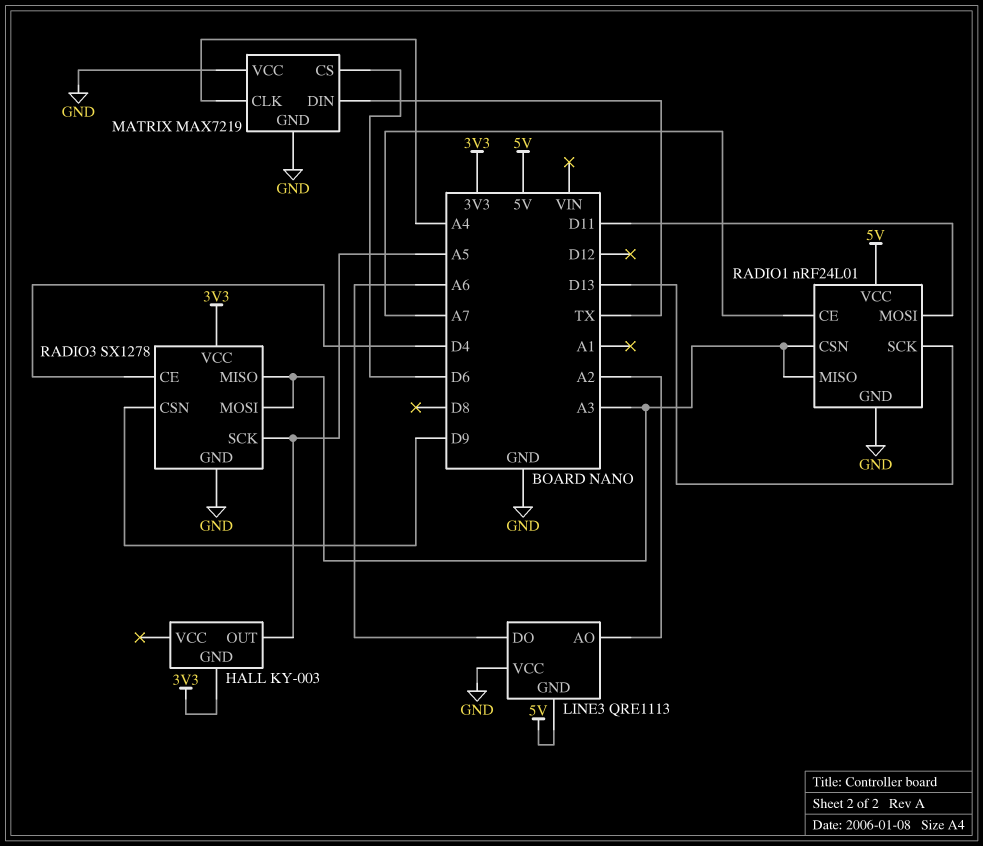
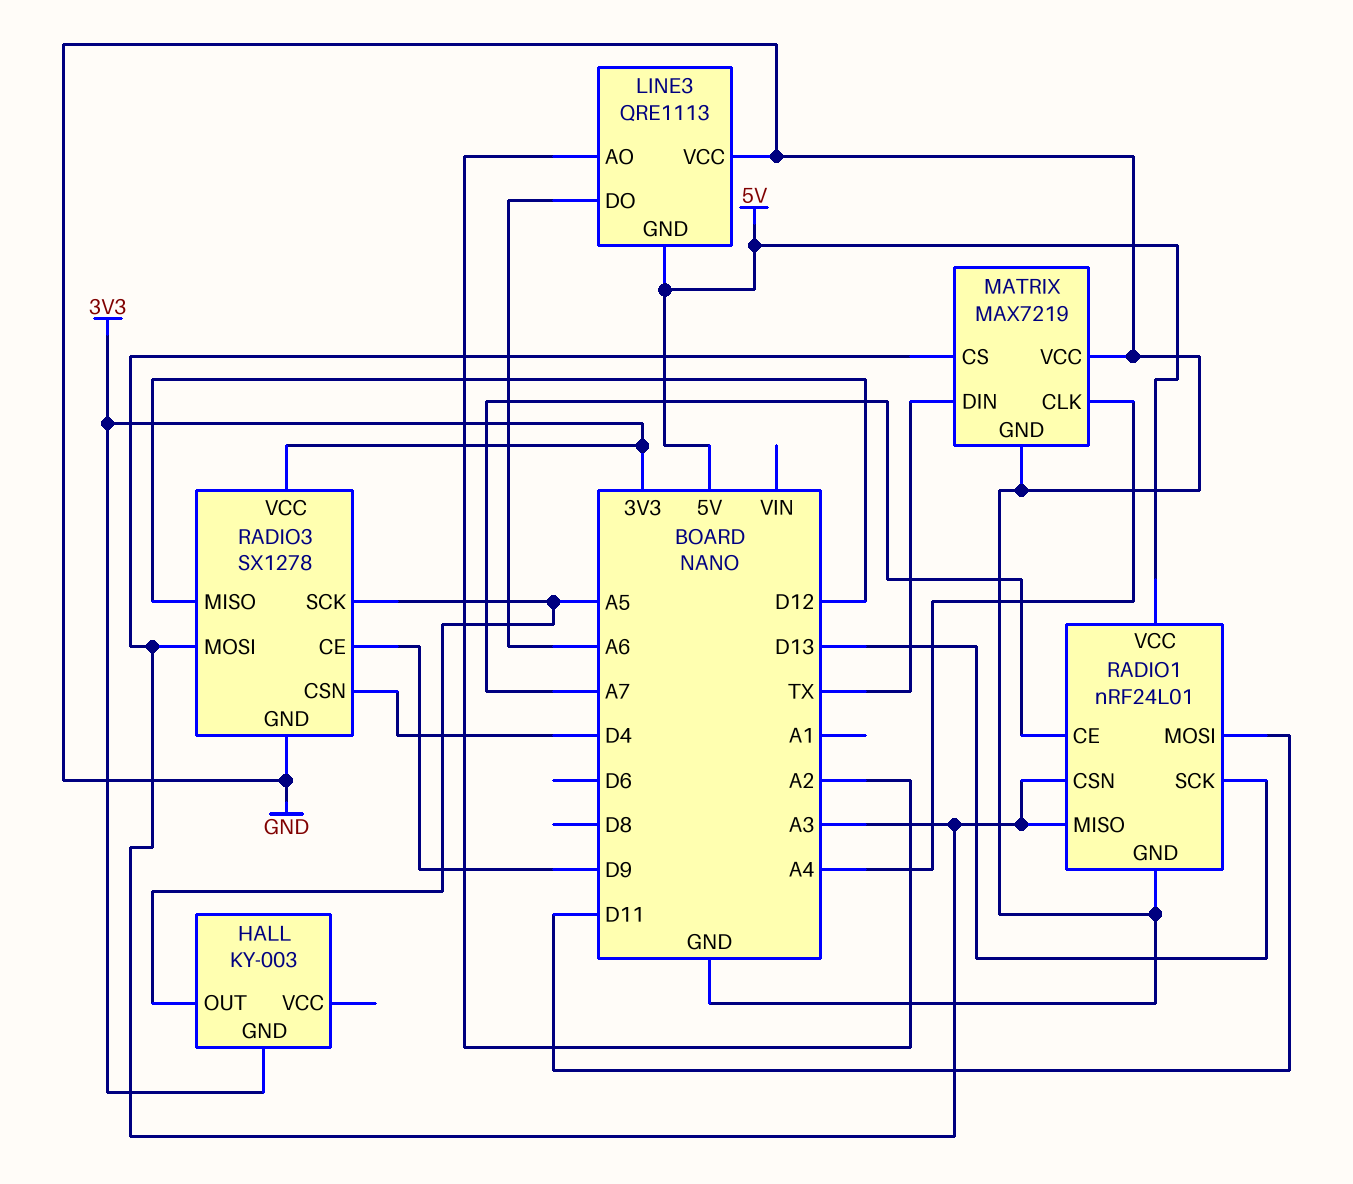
MATRIX pin CS: D6 -> A3
RADIO3 pin CE: D4 -> D9
RADIO3 pin CSN: D9 -> D4
RADIO3 pin MISO: A3 -> D12

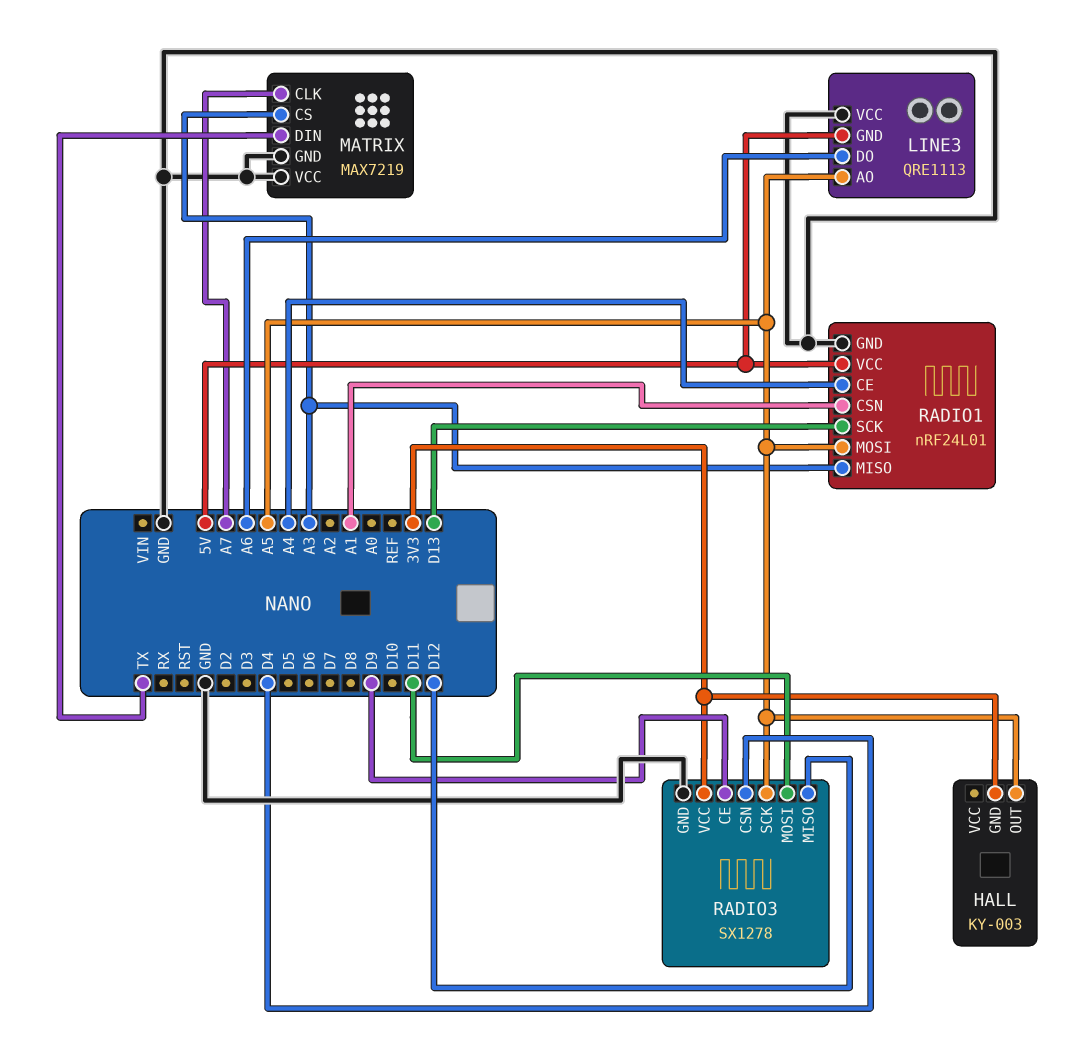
LINE3 pin AO: A2 -> A5
MATRIX pin CLK: A4 -> A7
RADIO1 pin CE: A7 -> A4
RADIO1 pin CSN: A3 -> A1
RADIO1 pin MOSI: D11 -> A5
RADIO3 pin MOSI: A3 -> D11

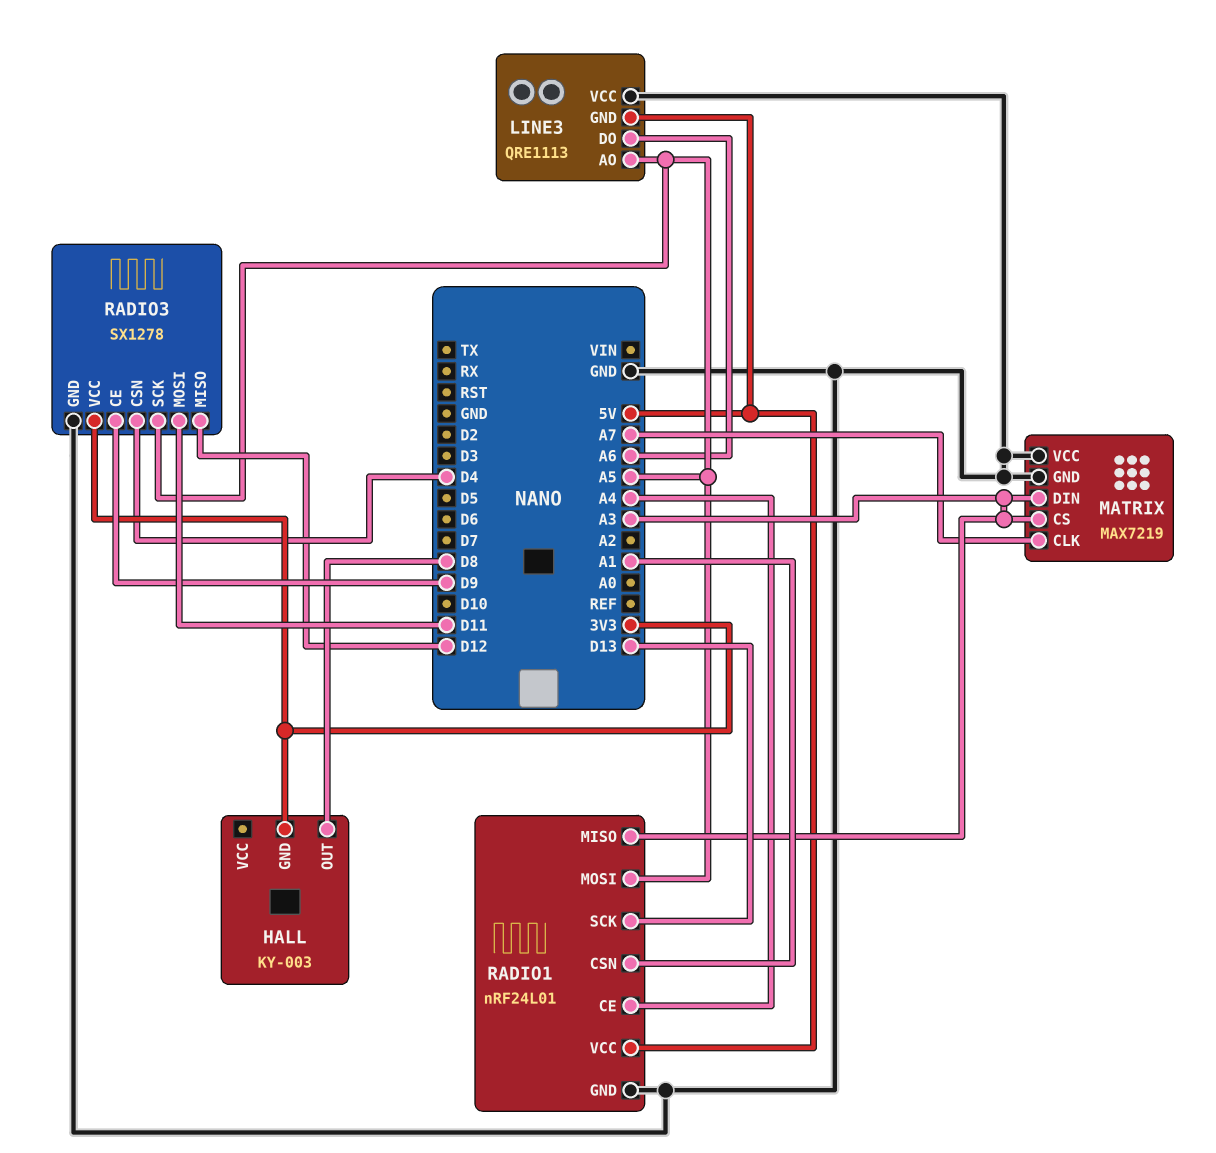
HALL pin OUT: A5 -> D8
MATRIX pin DIN: TX -> A3

